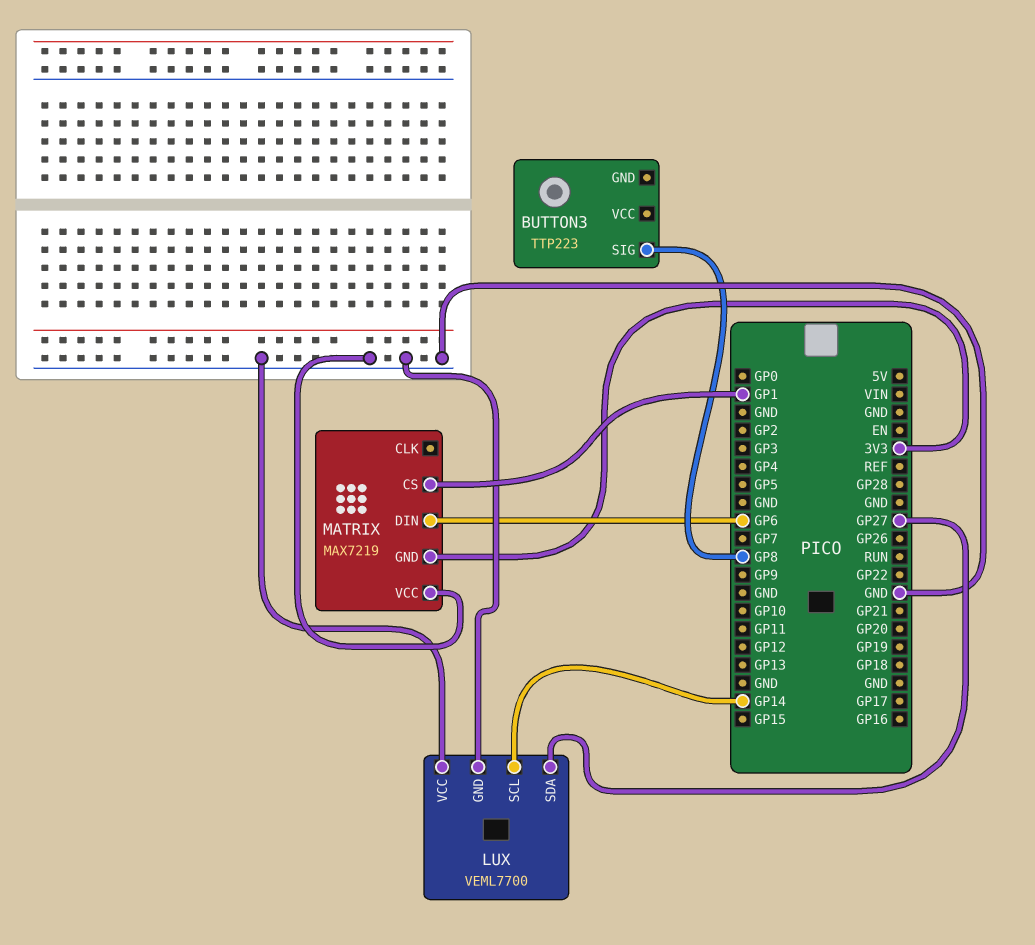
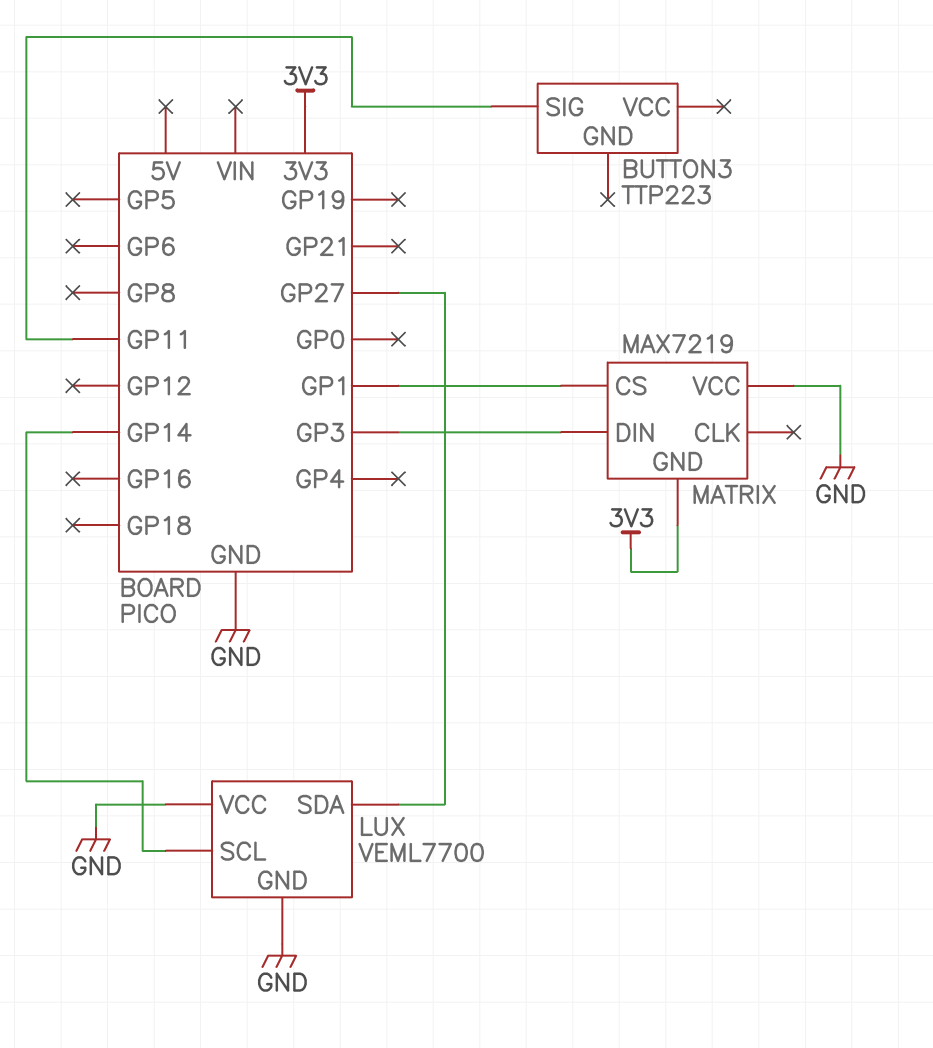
BUTTON3 pin SIG: GP8 -> GP11
MATRIX pin DIN: GP6 -> GP3

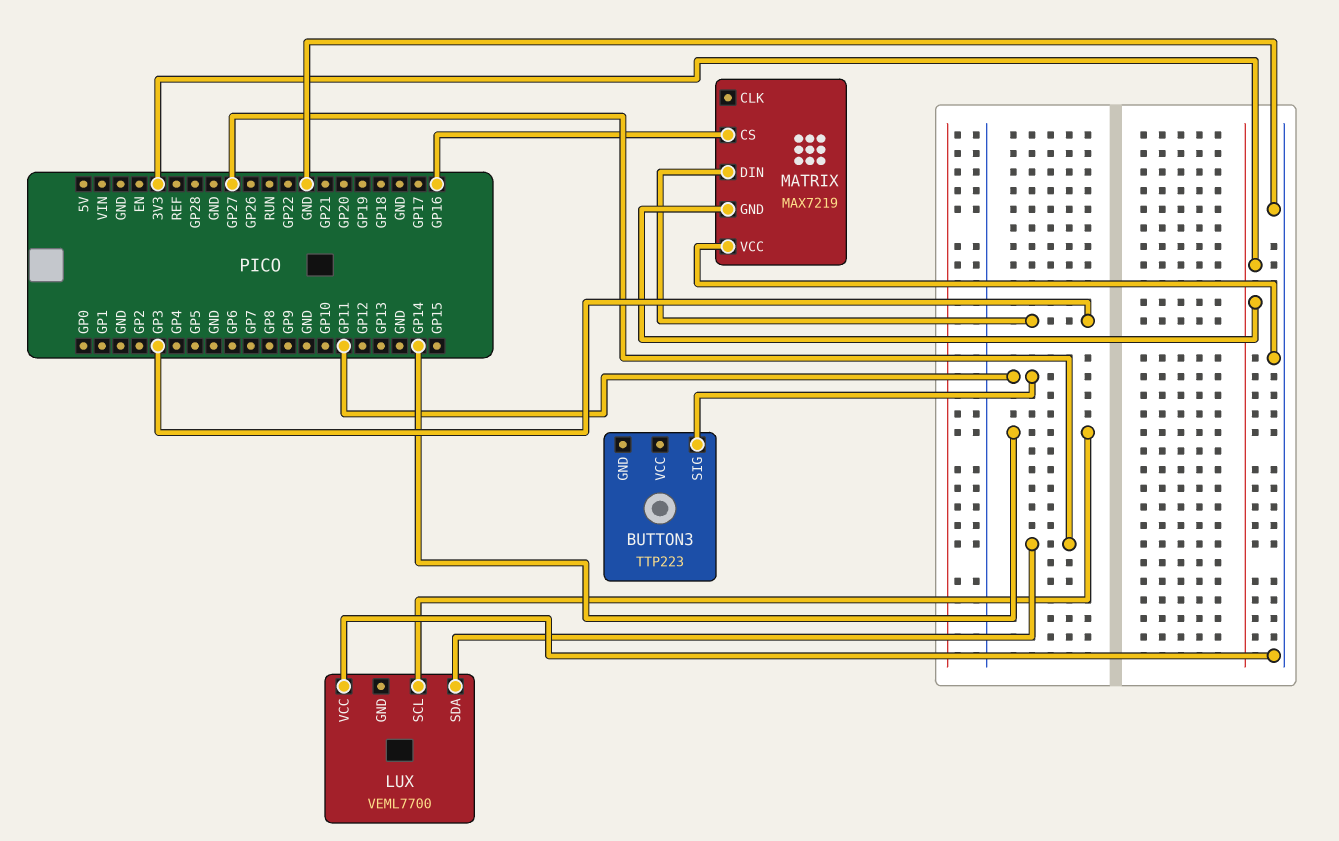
LUX pin GND: GND -> none
MATRIX pin CS: GP1 -> GP16

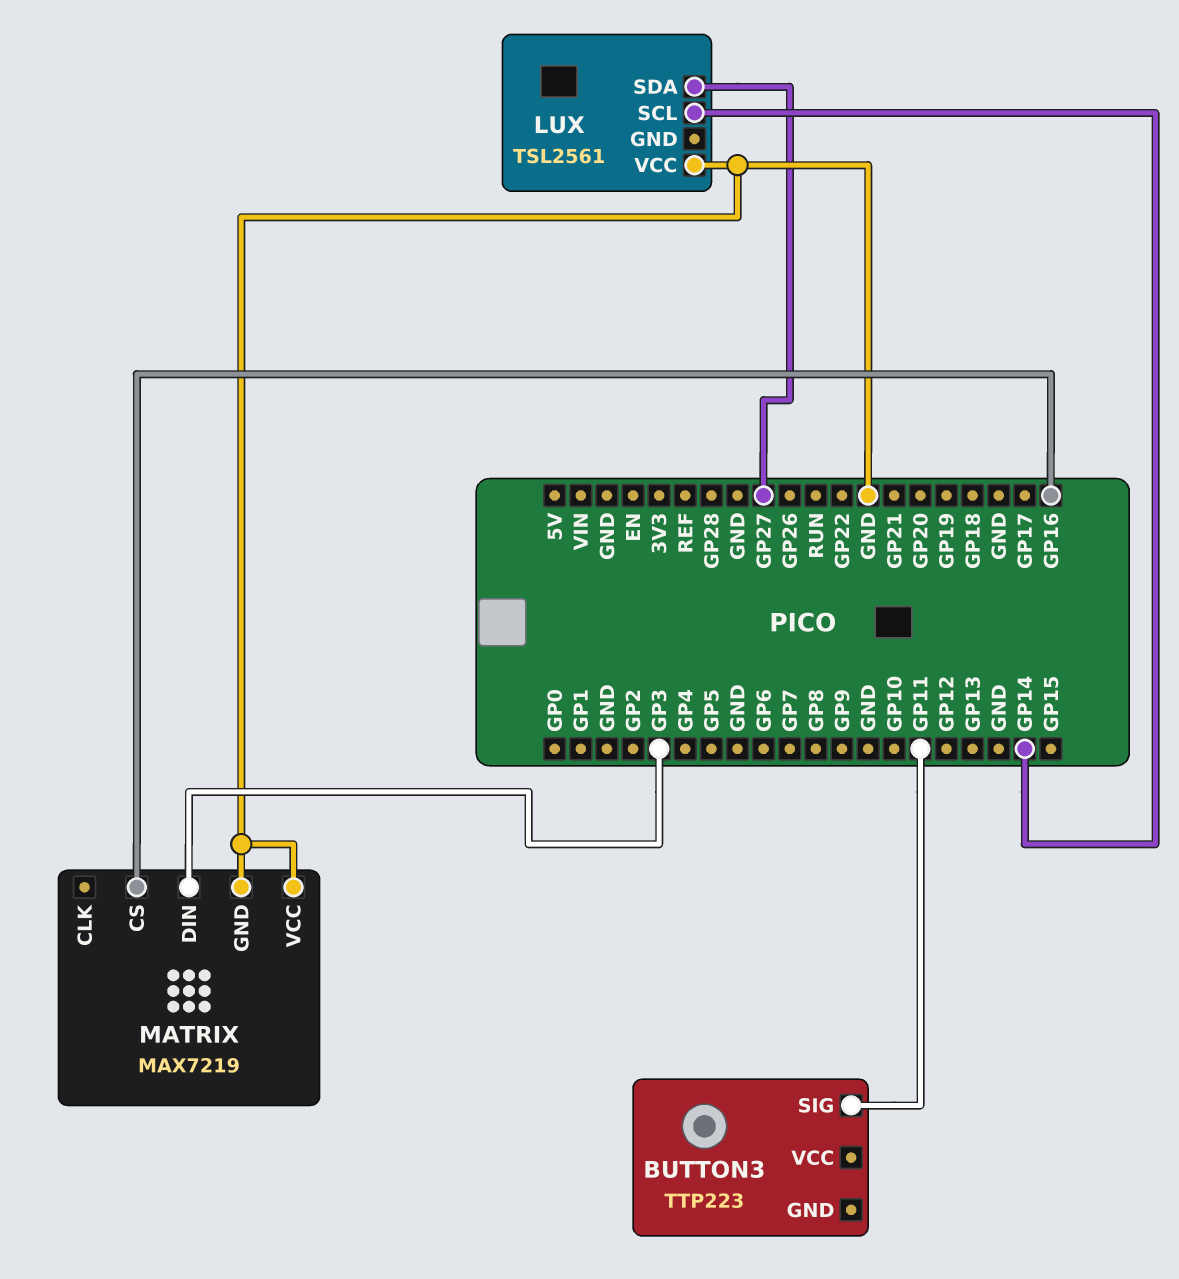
LUX: VEML7700 -> TSL2561
MATRIX pin GND: 3V3 -> GND

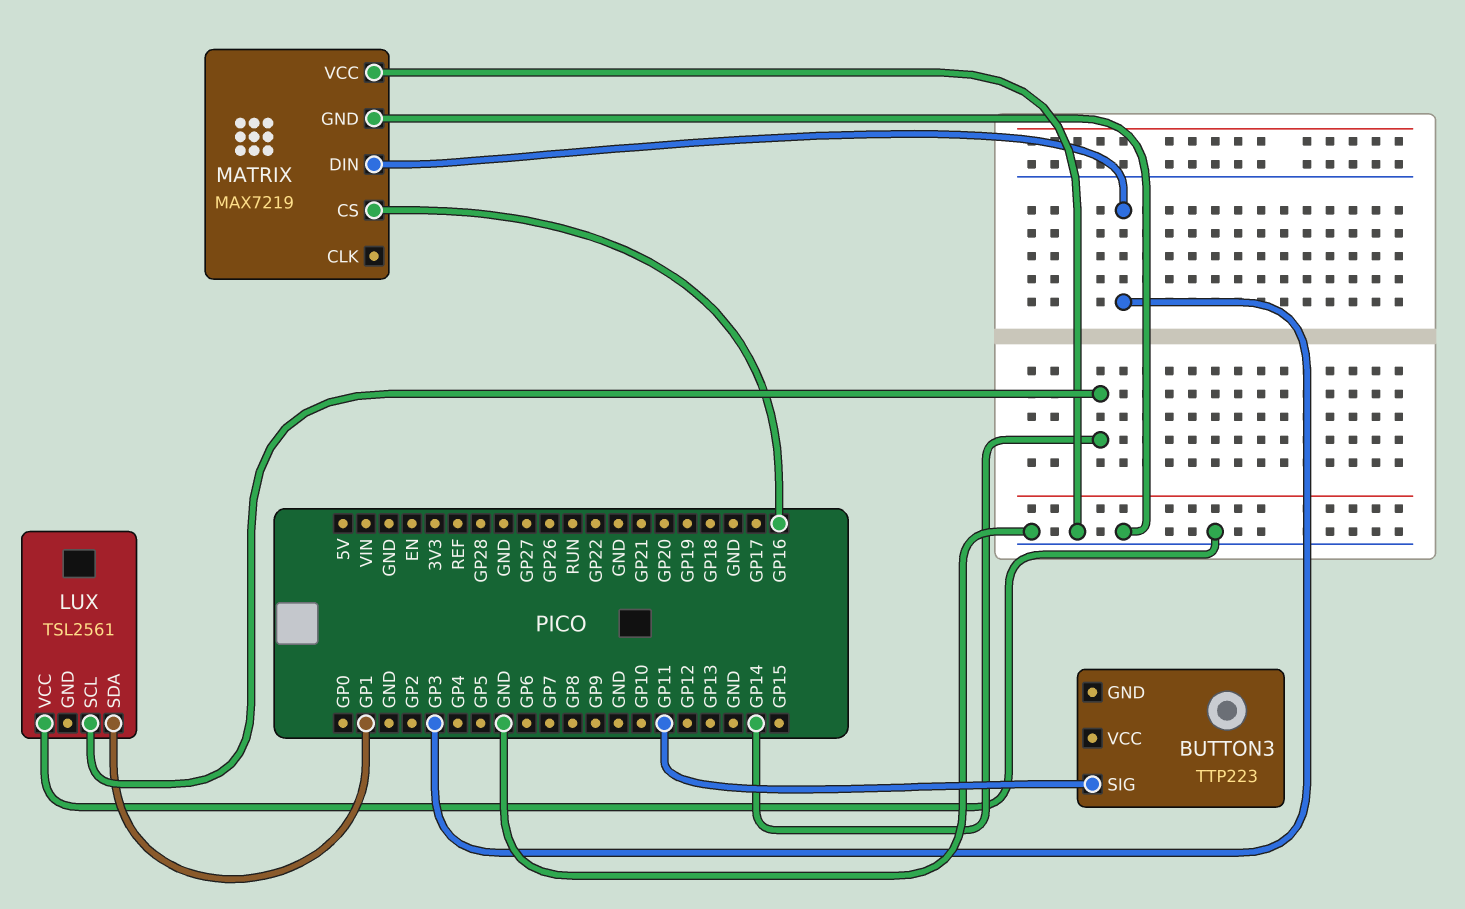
LUX pin SDA: GP27 -> GP1

